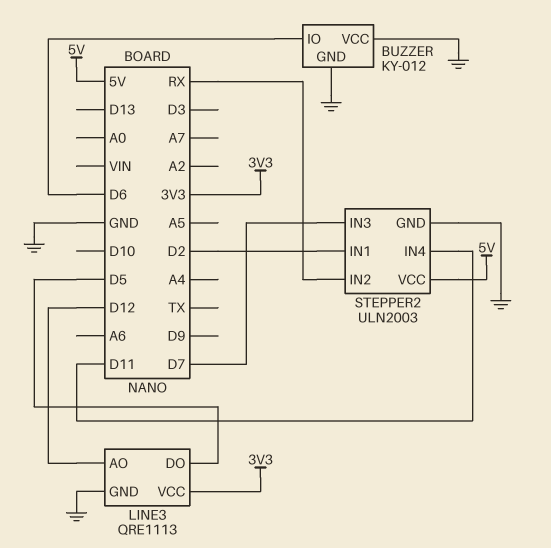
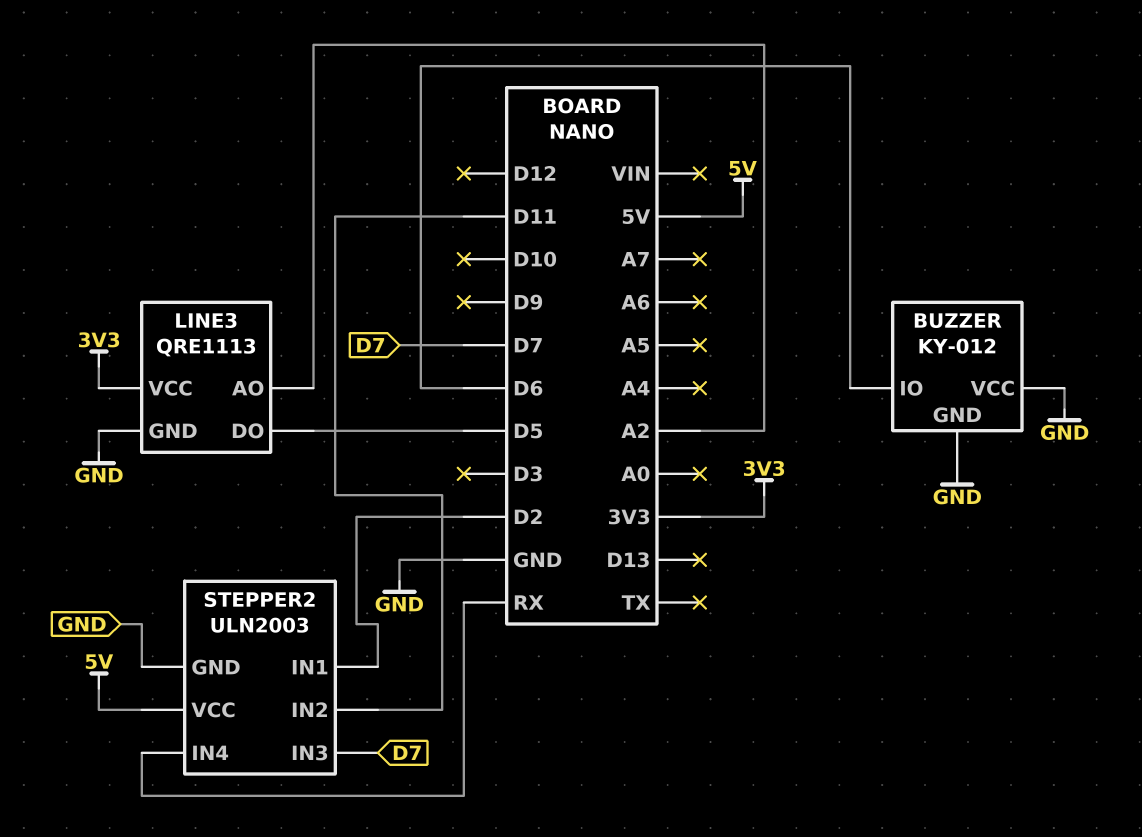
LINE3 pin AO: D12 -> A2
STEPPER2 pin IN2: RX -> D11
STEPPER2 pin IN4: D11 -> RX

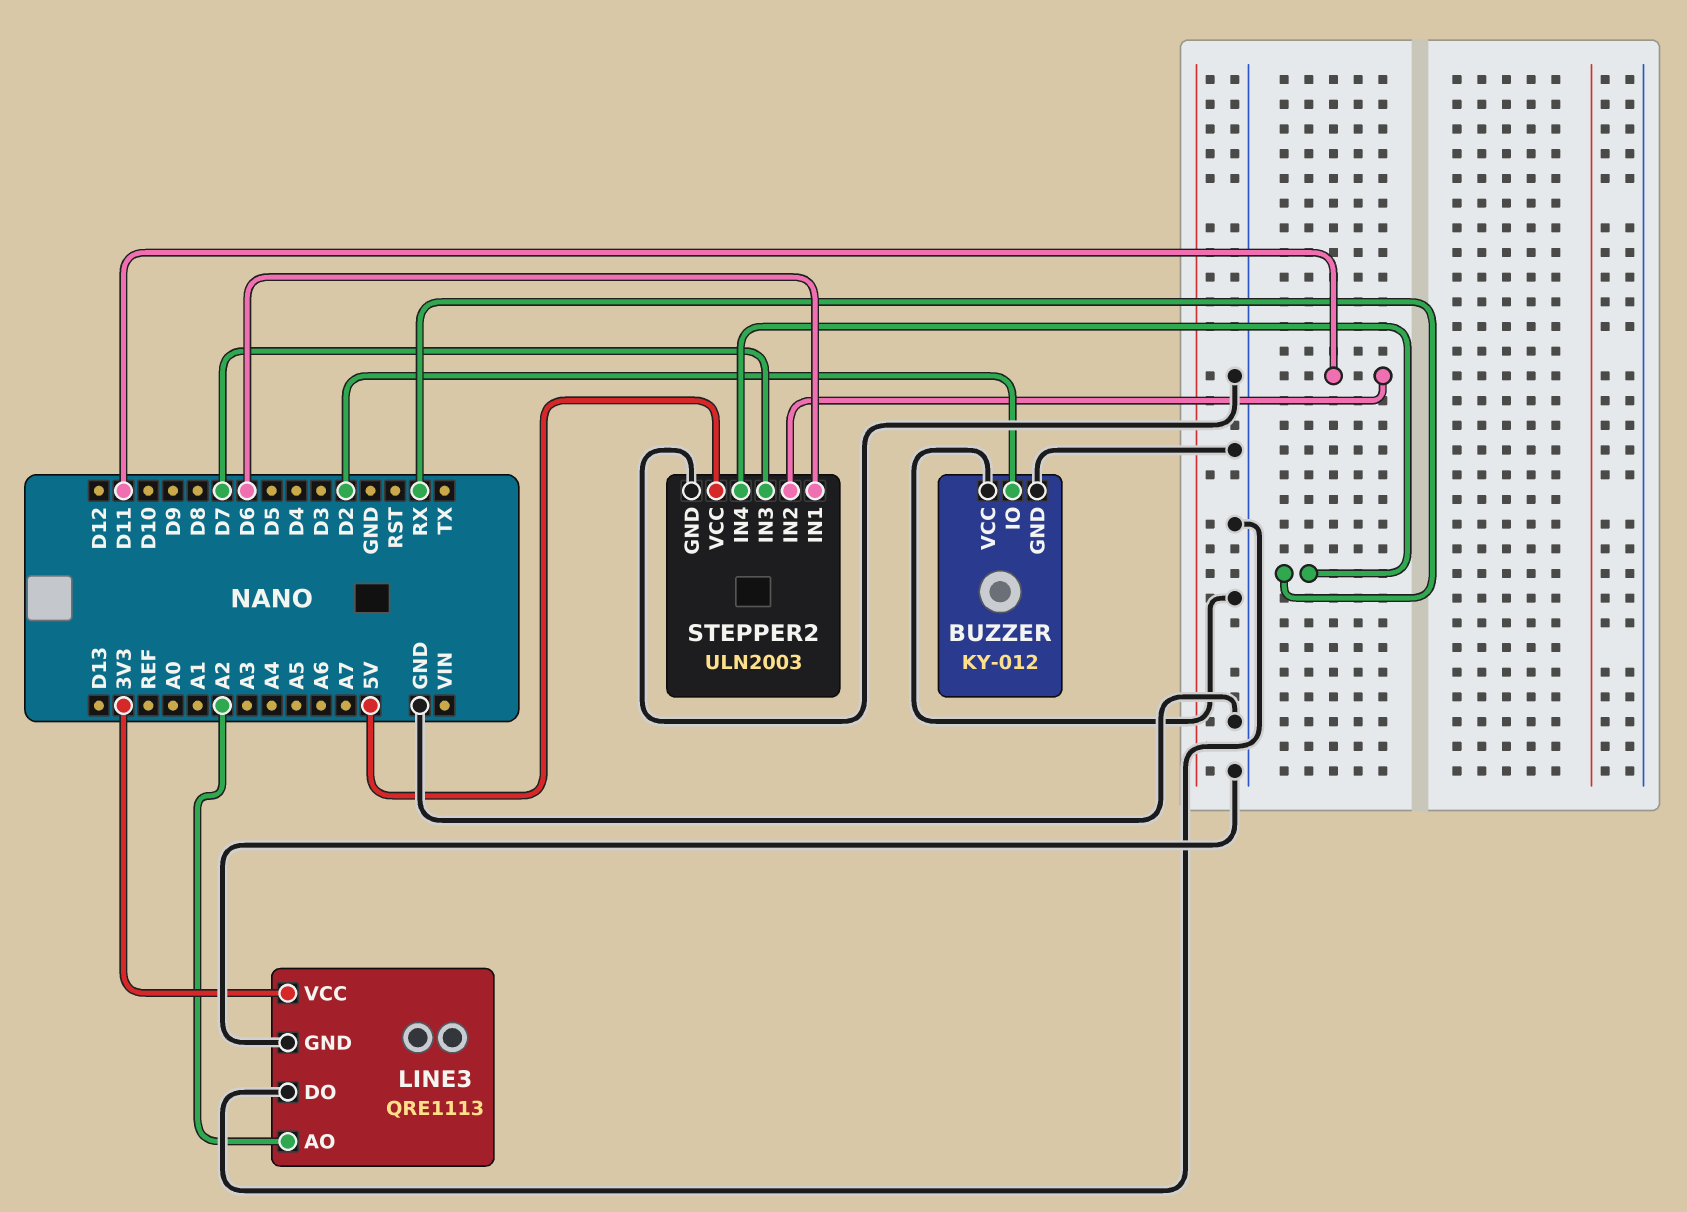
BUZZER pin IO: D6 -> D2
LINE3 pin DO: D5 -> GND
STEPPER2 pin IN1: D2 -> D6

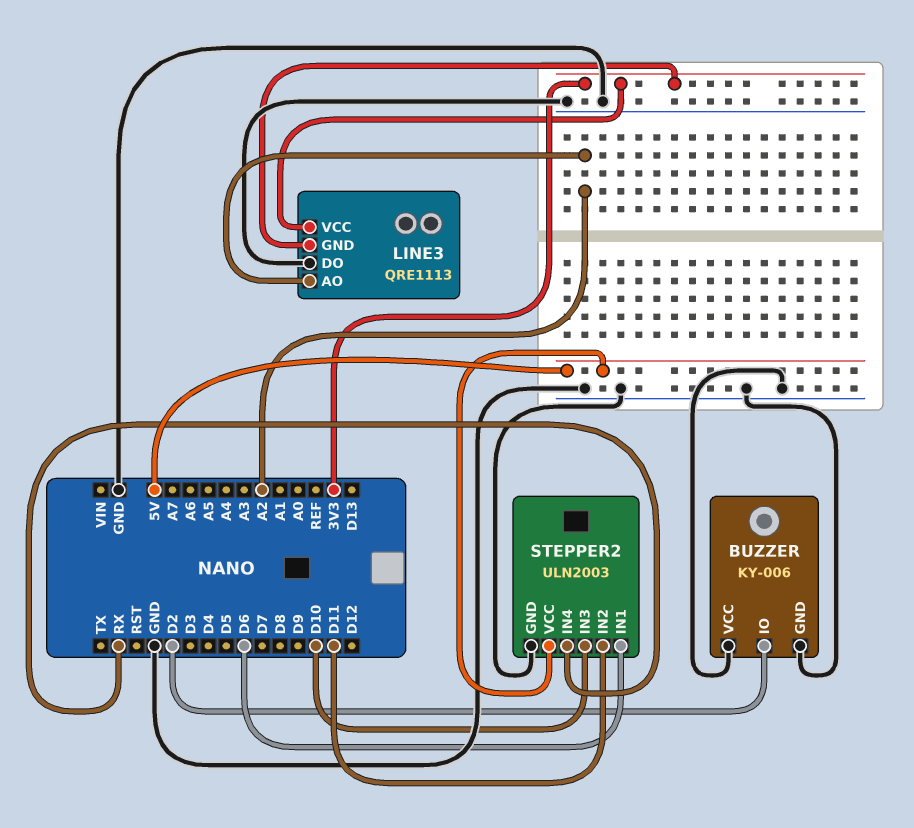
BUZZER: KY-012 -> KY-006
LINE3 pin GND: GND -> 3V3
STEPPER2 pin IN3: D7 -> D10

